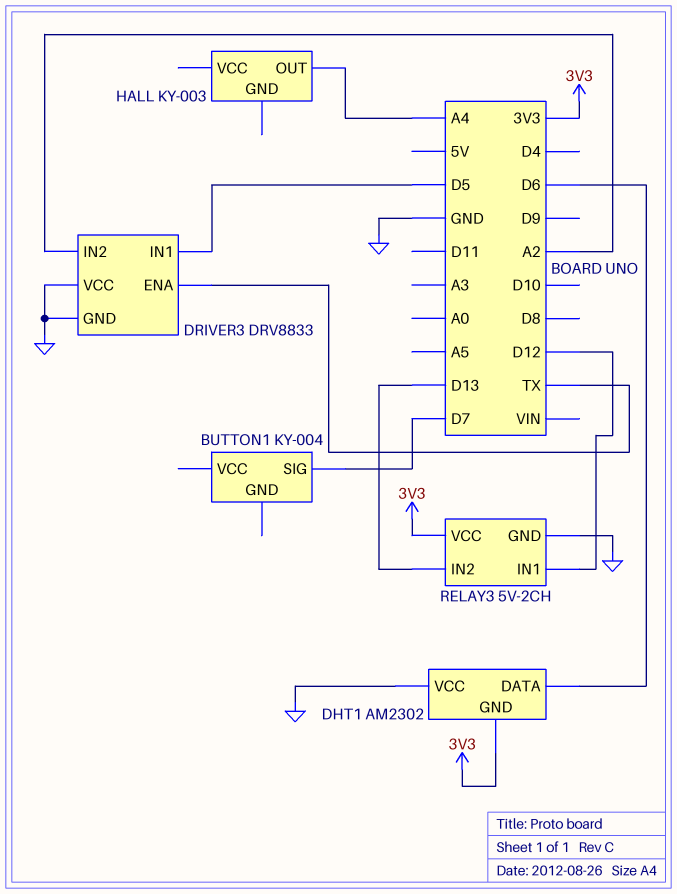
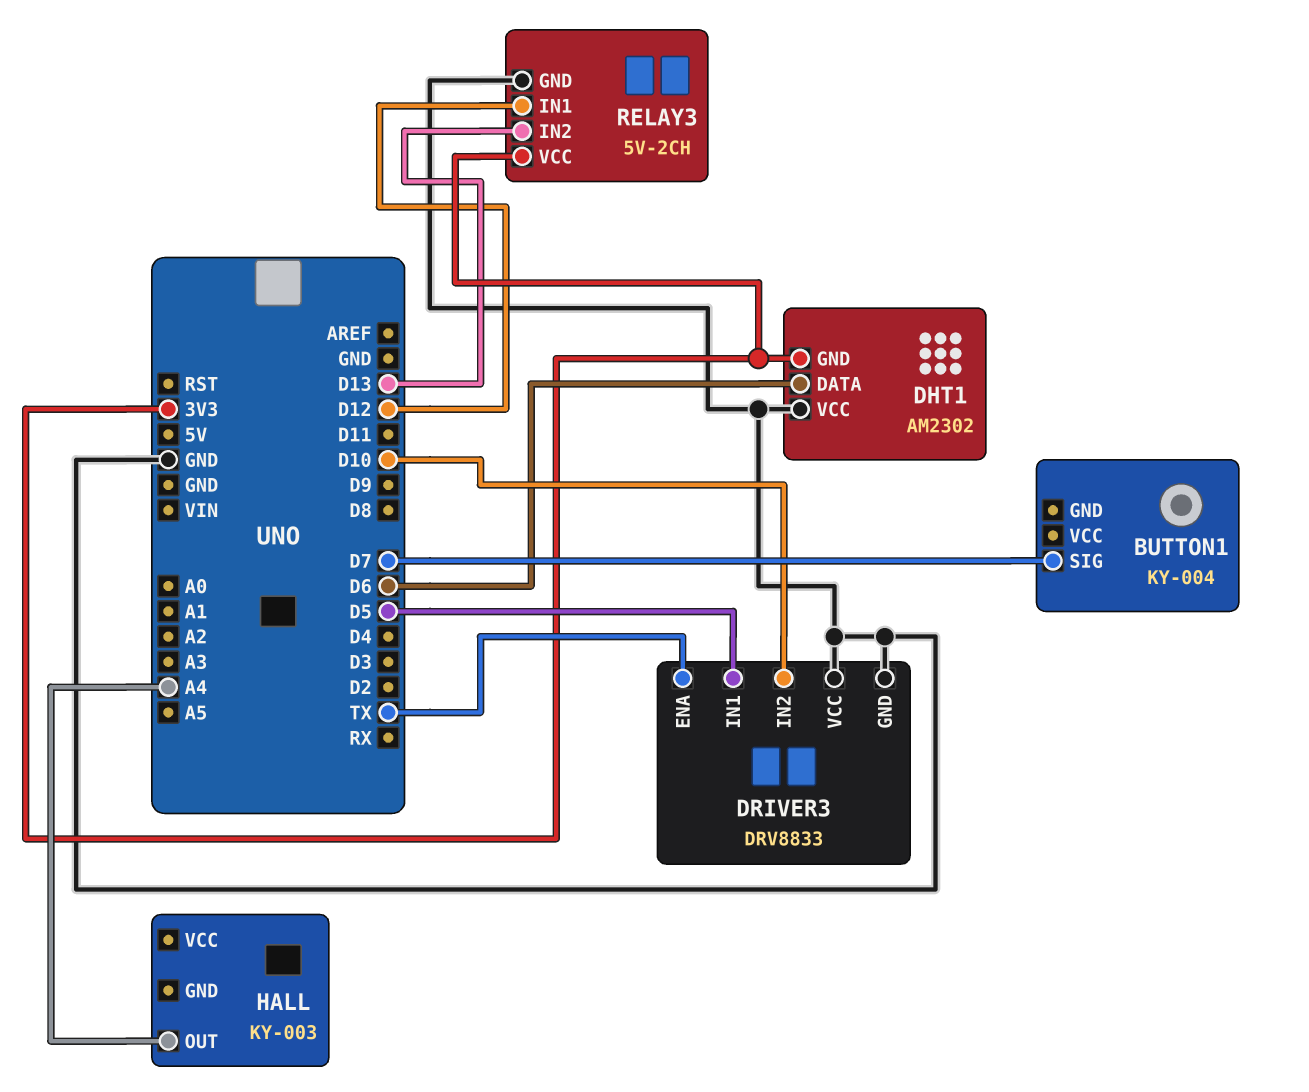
DRIVER3 pin IN2: A2 -> D10

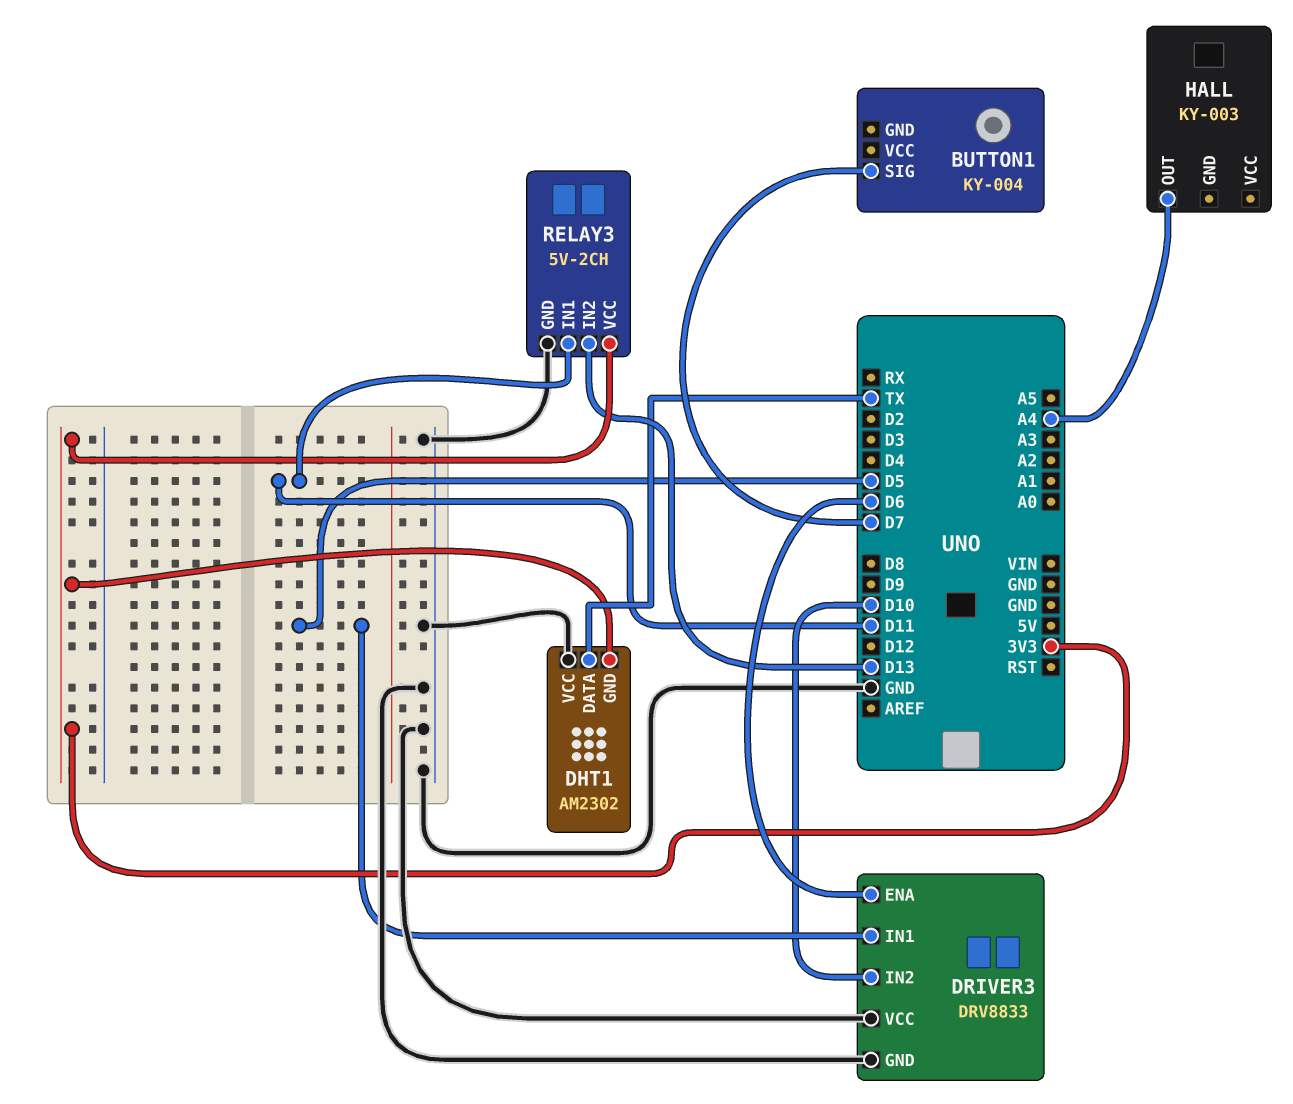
DHT1 pin DATA: D6 -> TX
DRIVER3 pin ENA: TX -> D6
RELAY3 pin IN1: D12 -> D11

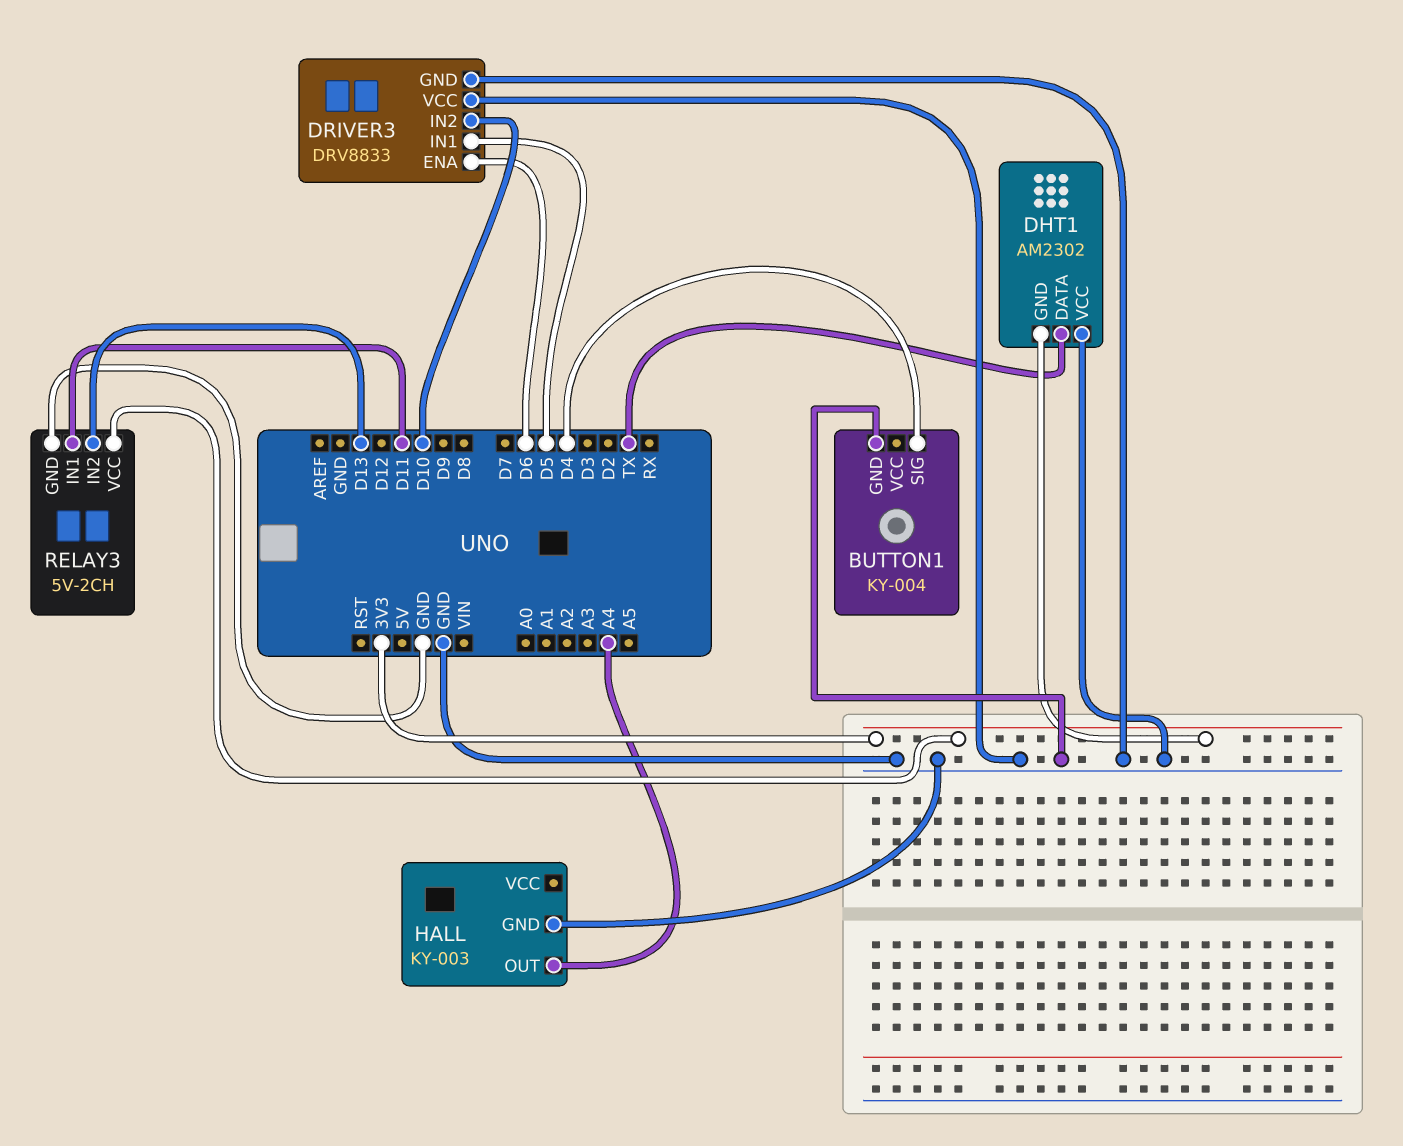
BUTTON1 pin GND: none -> GND
BUTTON1 pin SIG: D7 -> D4
HALL pin GND: none -> GND

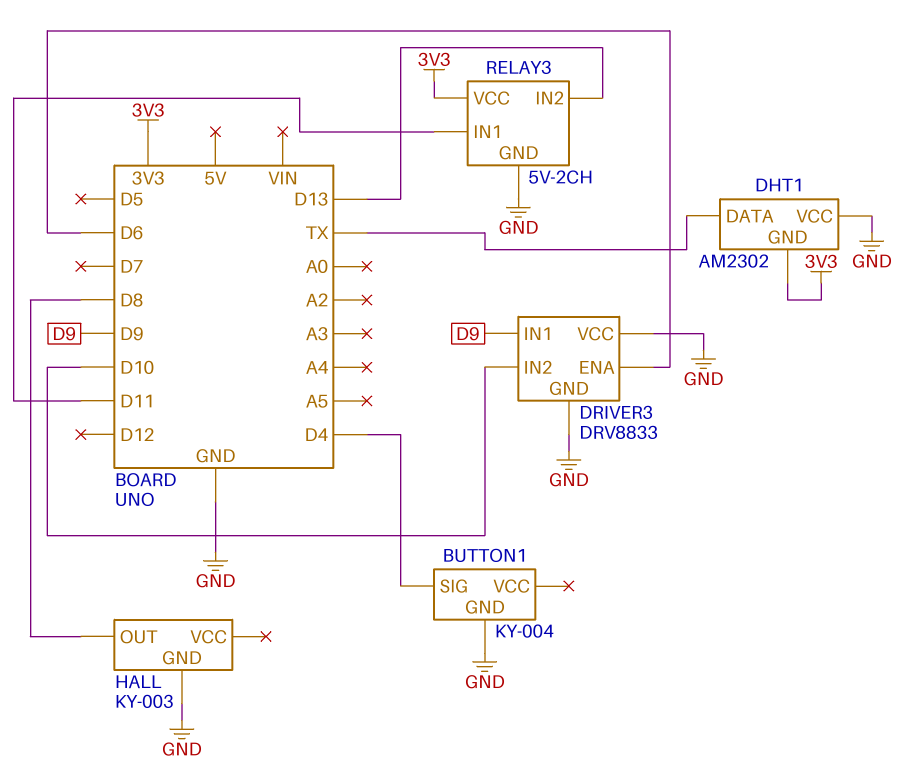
DRIVER3 pin IN1: D5 -> D9
HALL pin OUT: A4 -> D8

